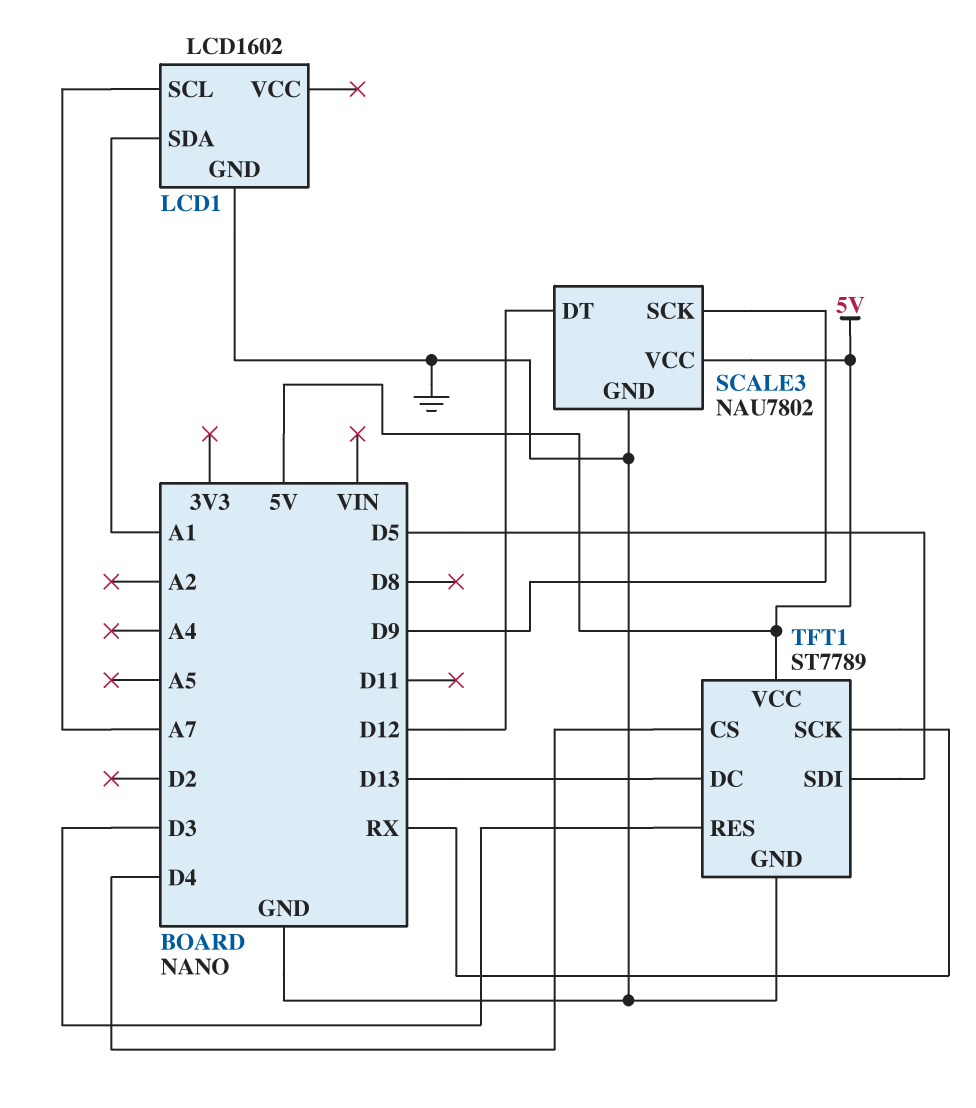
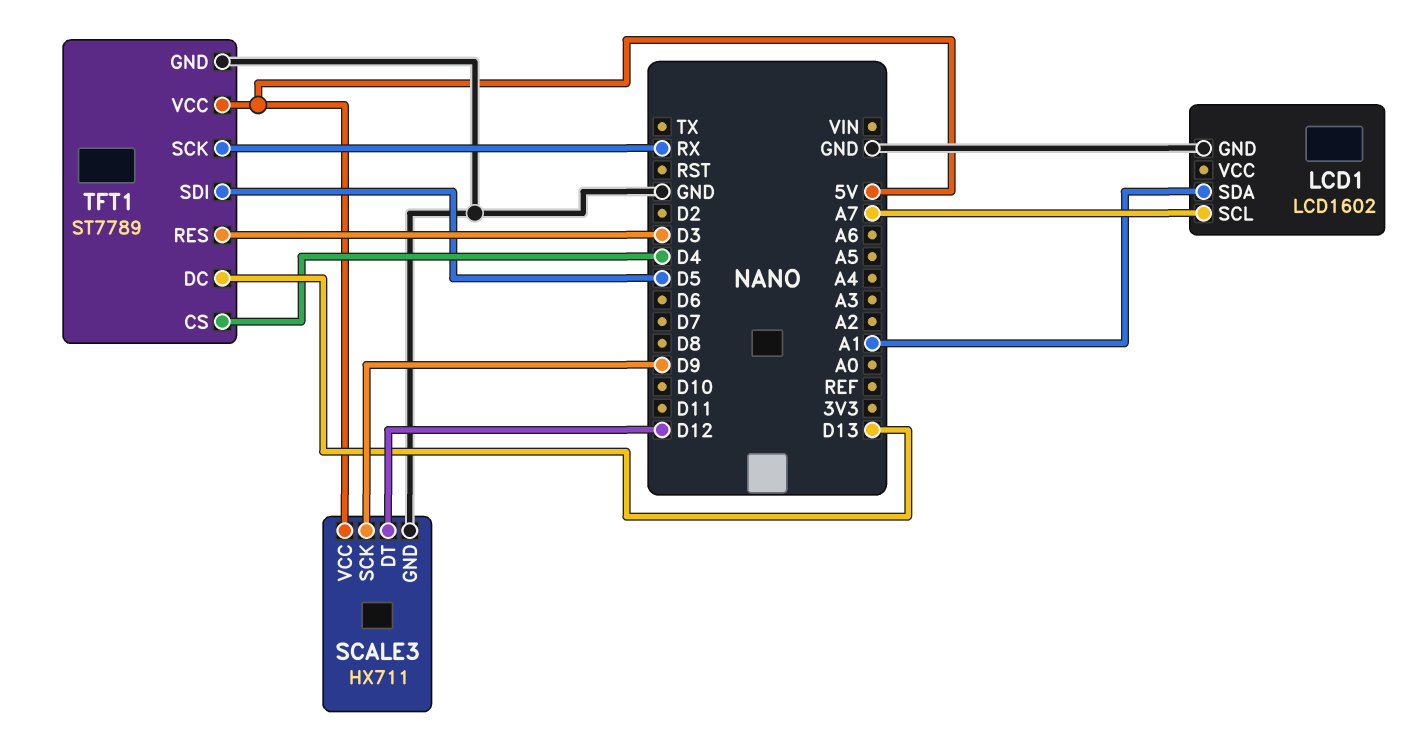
SCALE3: NAU7802 -> HX711

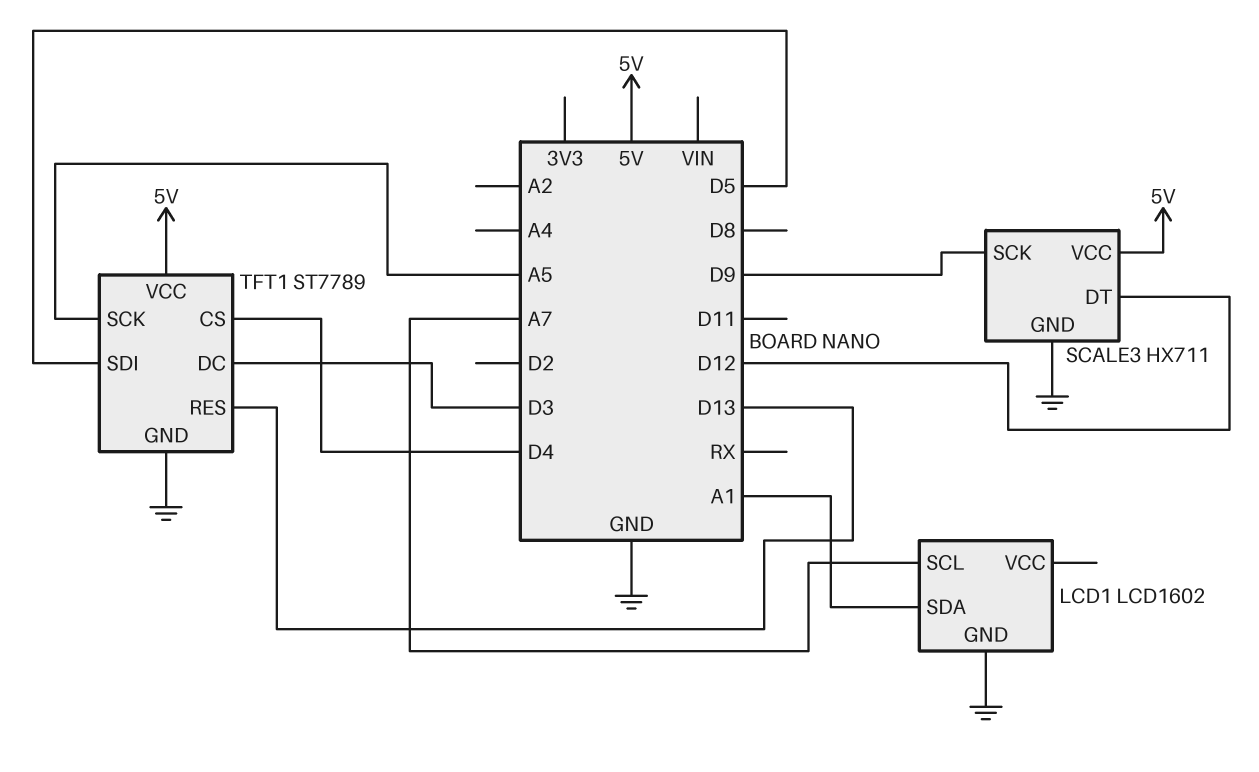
TFT1 pin DC: D13 -> D3
TFT1 pin RES: D3 -> D13
TFT1 pin SCK: RX -> A5

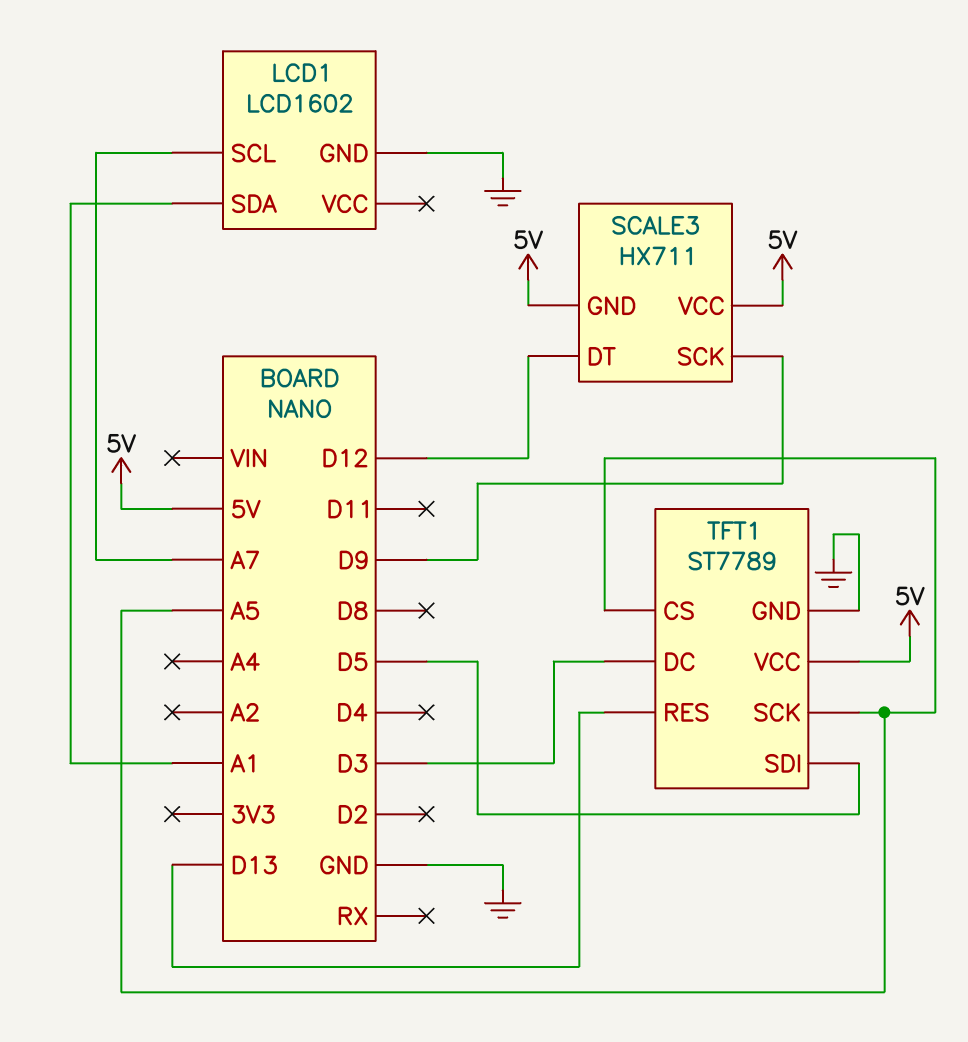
SCALE3 pin GND: GND -> 5V
TFT1 pin CS: D4 -> A5

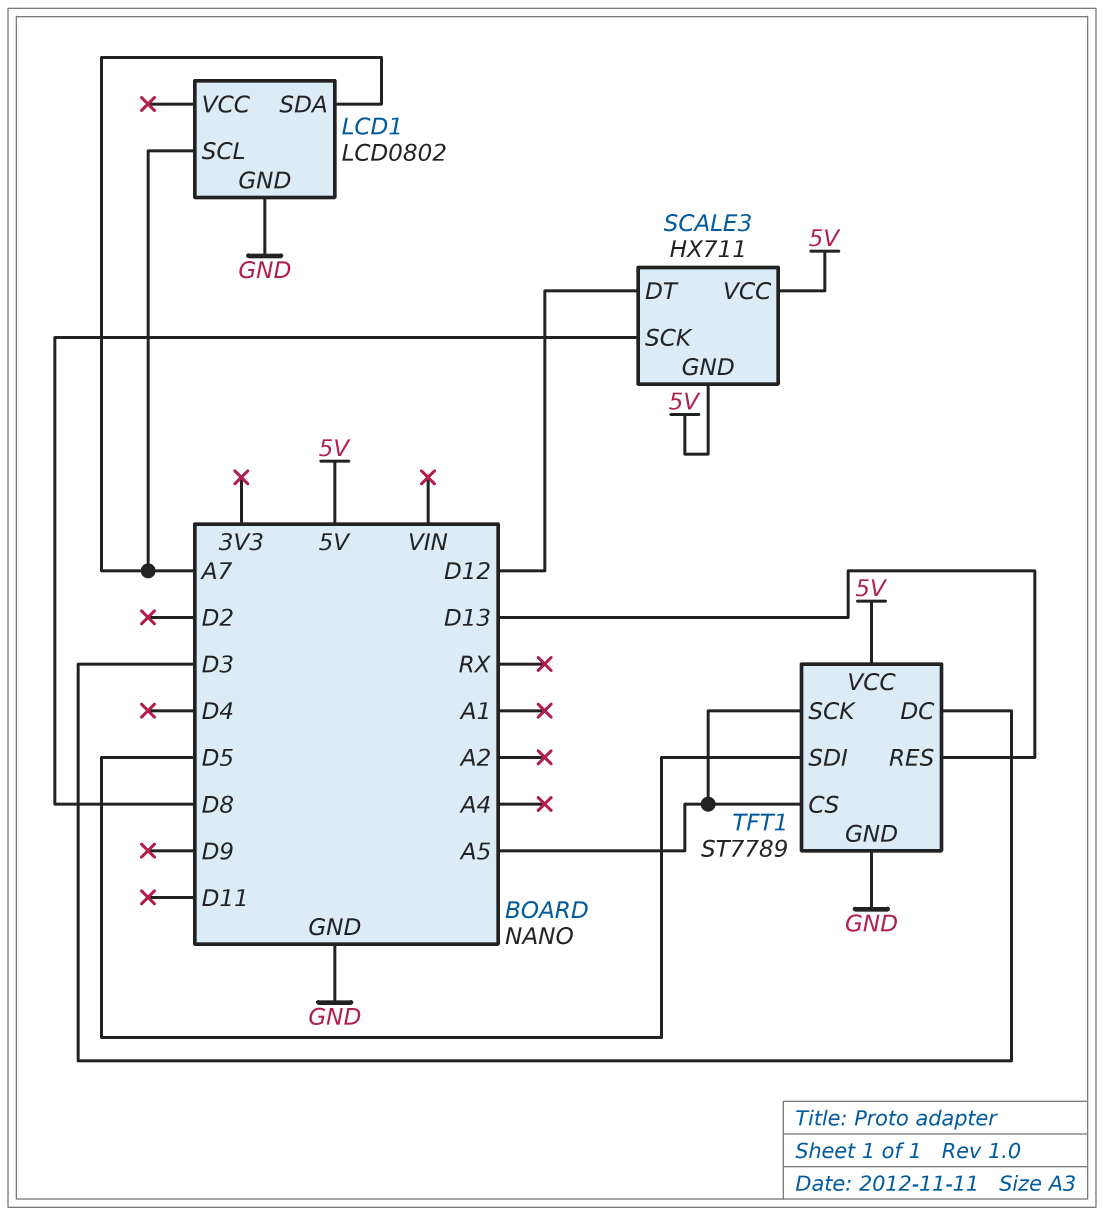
LCD1: LCD1602 -> LCD0802
LCD1 pin SDA: A1 -> A7
SCALE3 pin SCK: D9 -> D8

